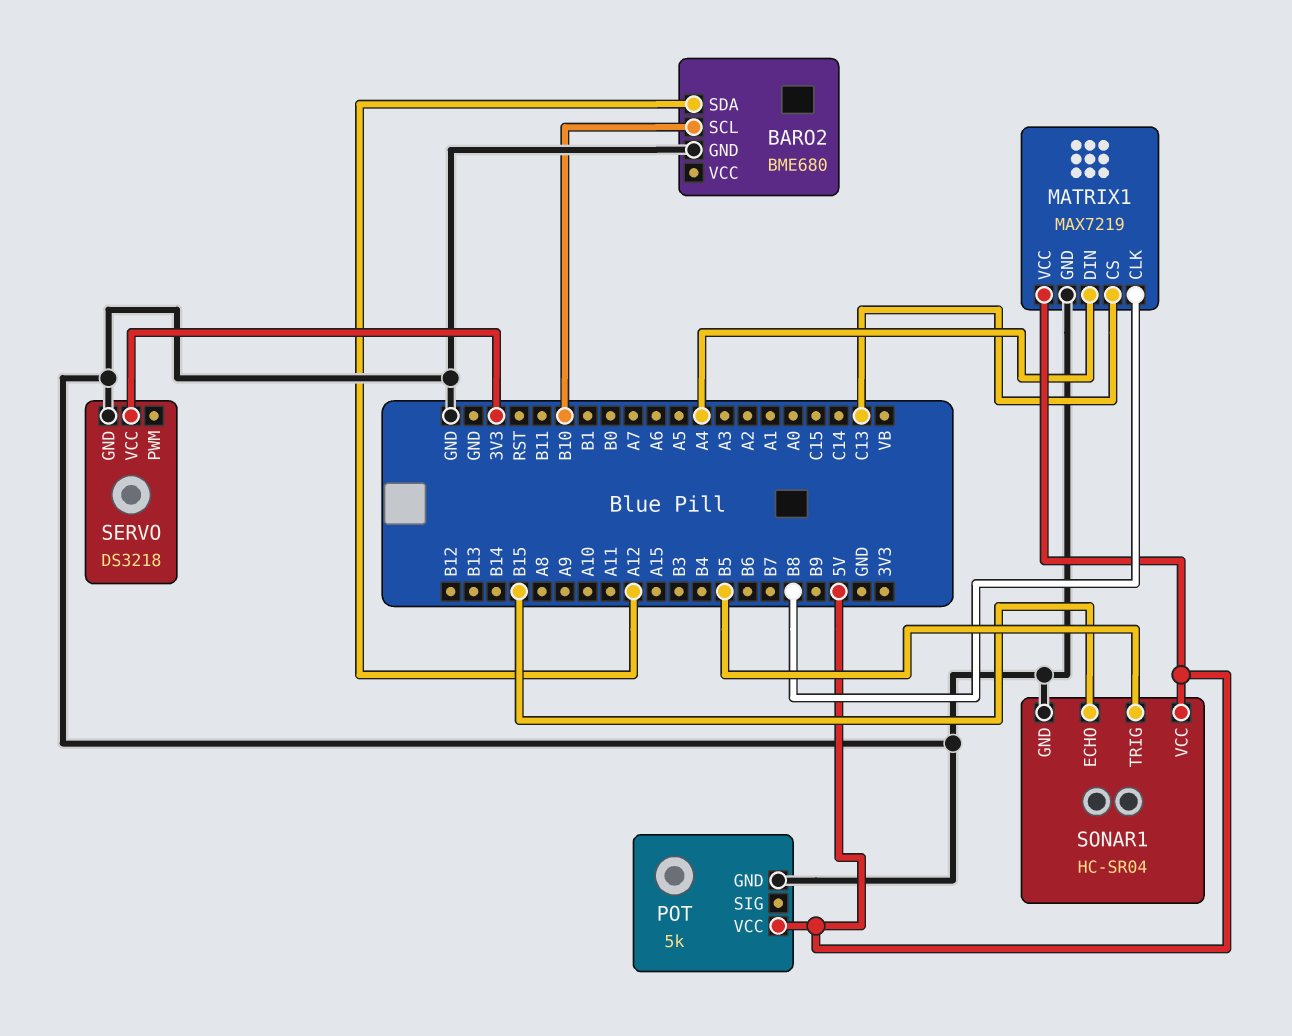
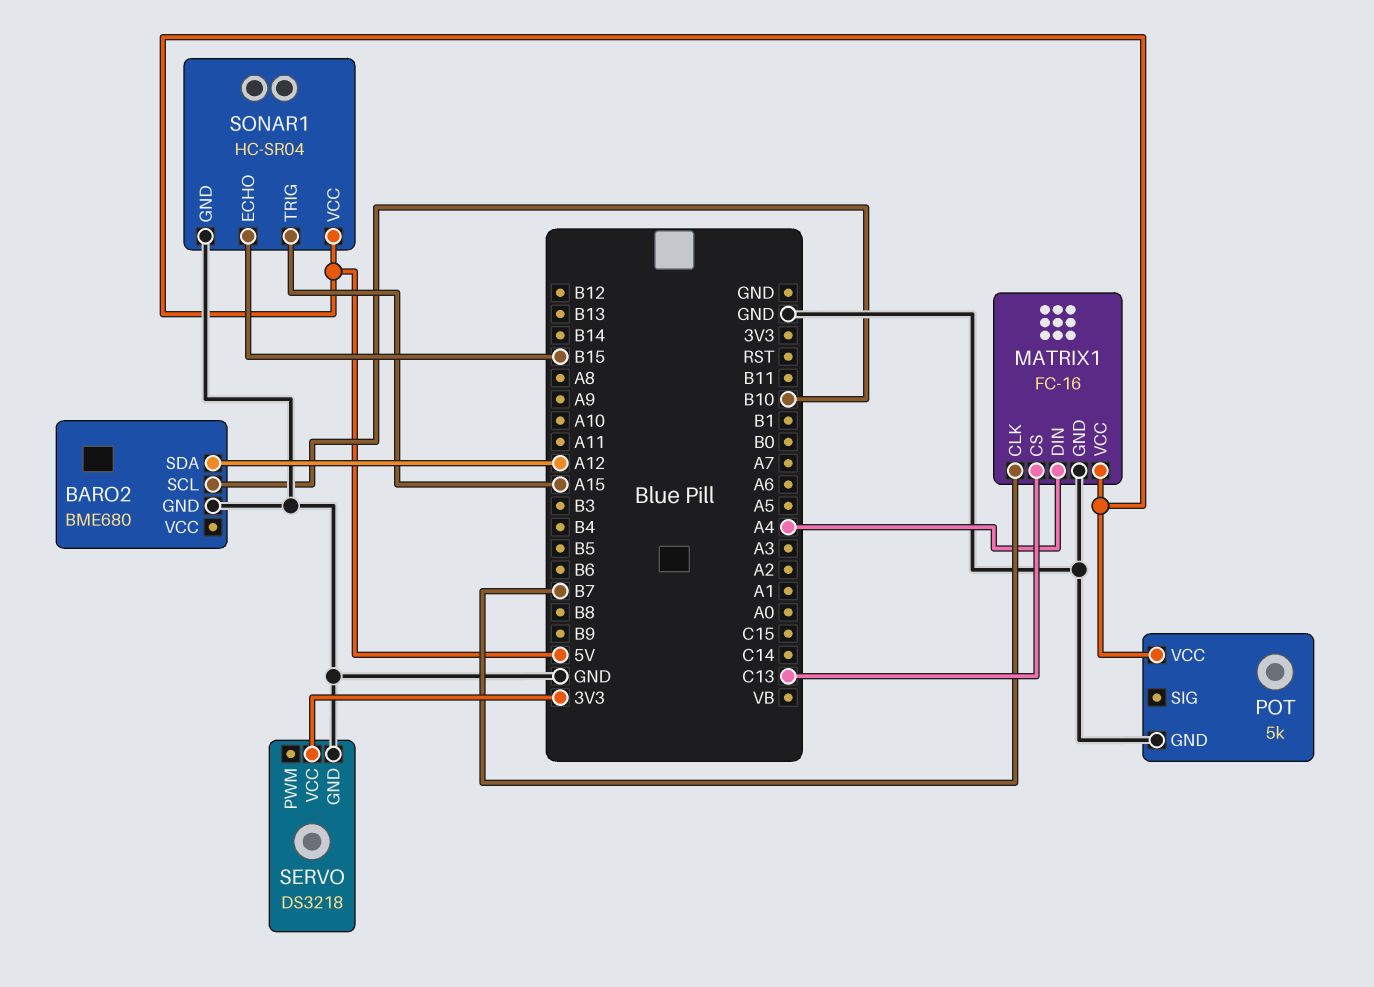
MATRIX1: MAX7219 -> FC-16
MATRIX1 pin CLK: B8 -> B7
SONAR1 pin TRIG: B5 -> A15

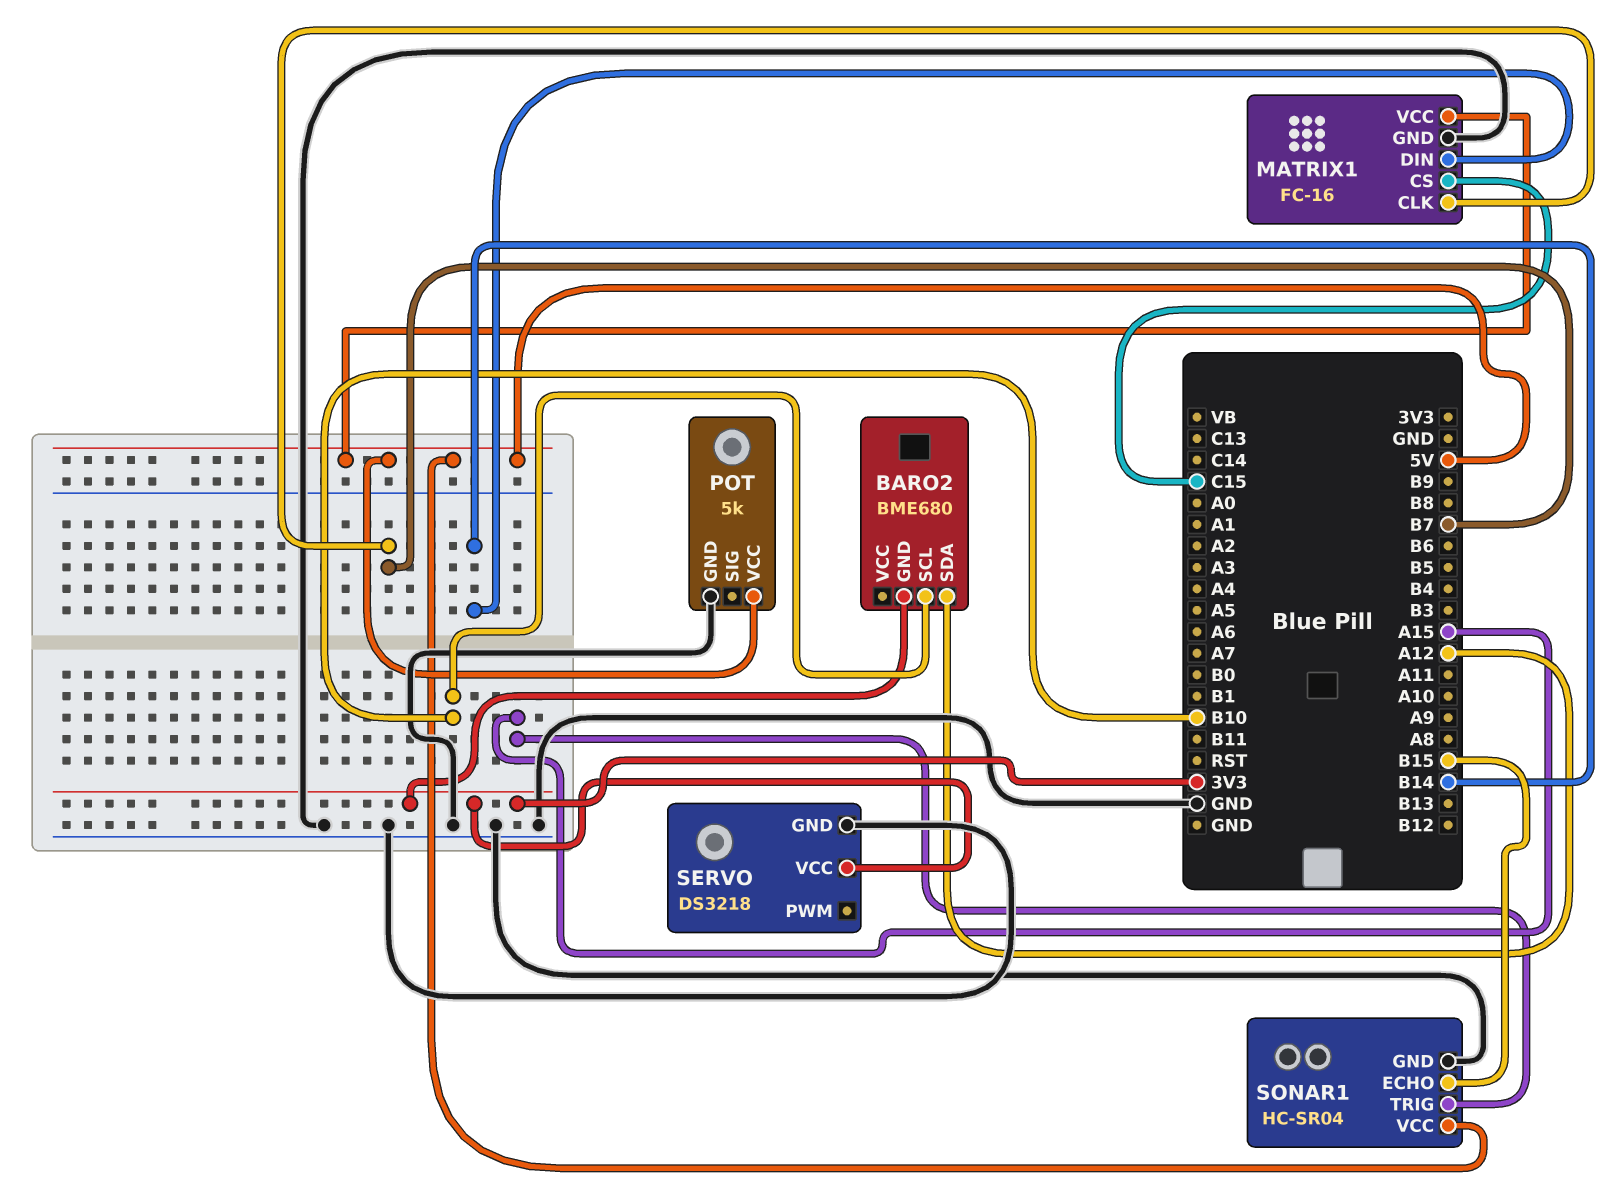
BARO2 pin GND: GND -> 3V3
MATRIX1 pin CS: C13 -> C15
MATRIX1 pin DIN: A4 -> B14

